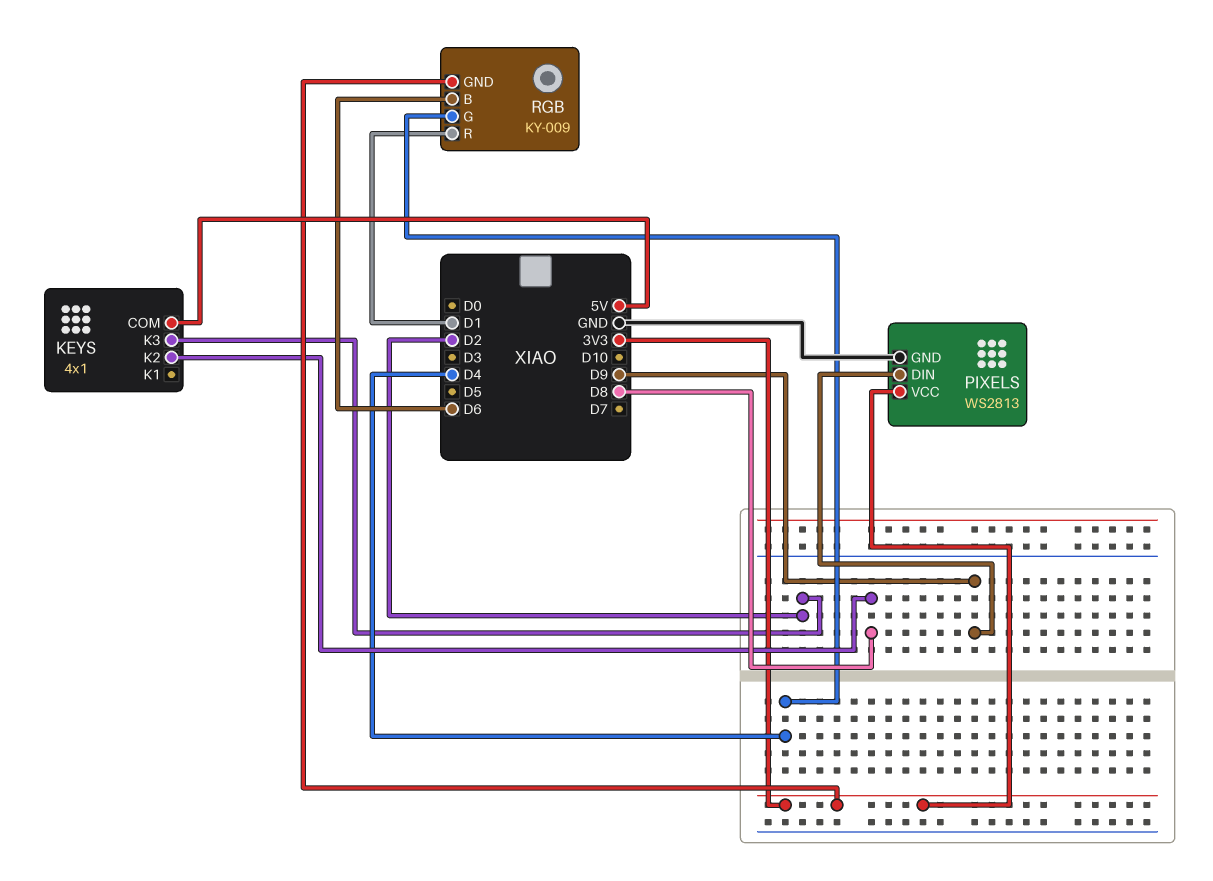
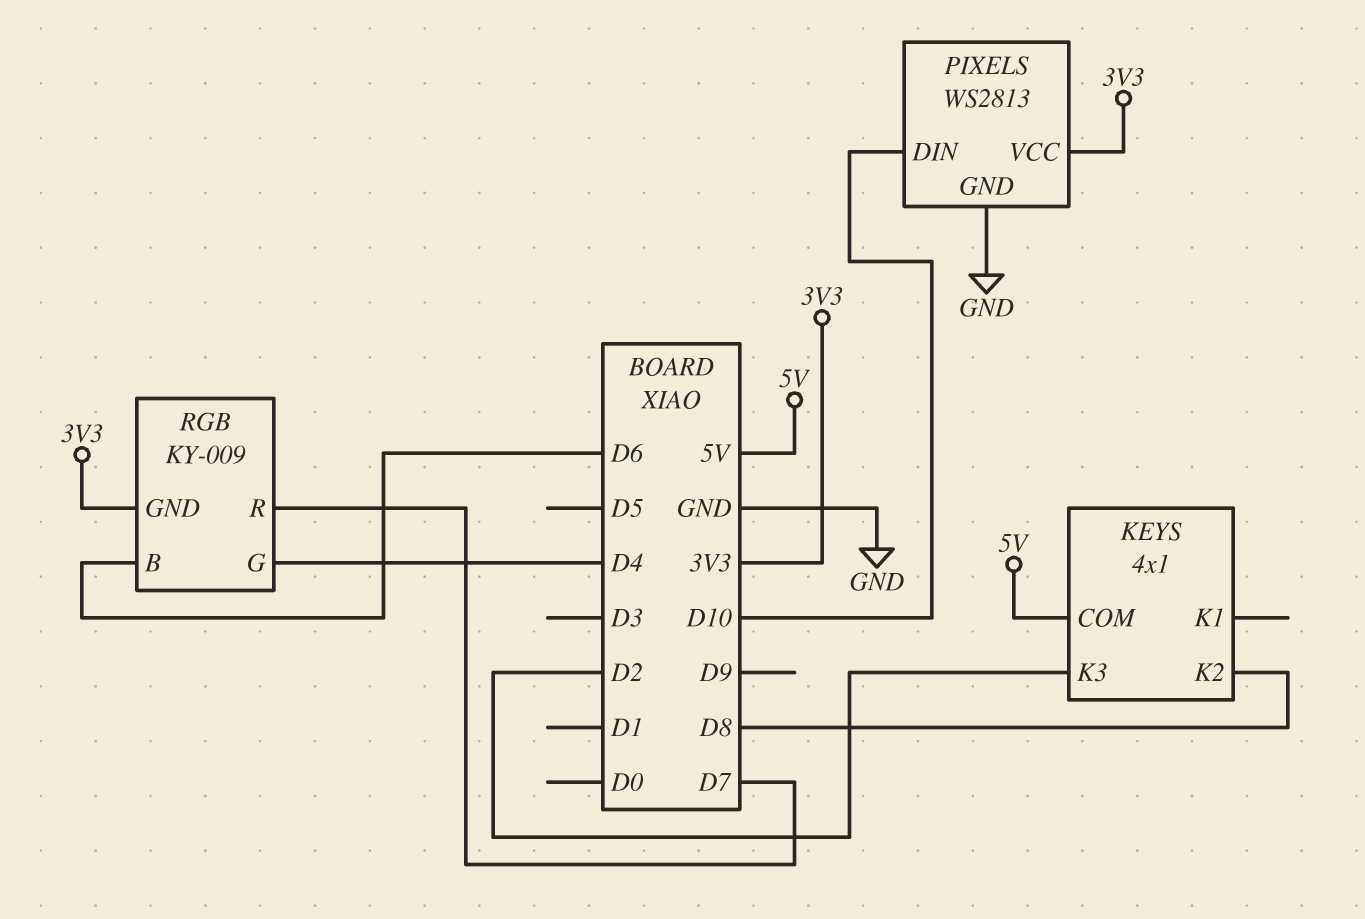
PIXELS pin DIN: D9 -> D10
RGB pin R: D1 -> D7

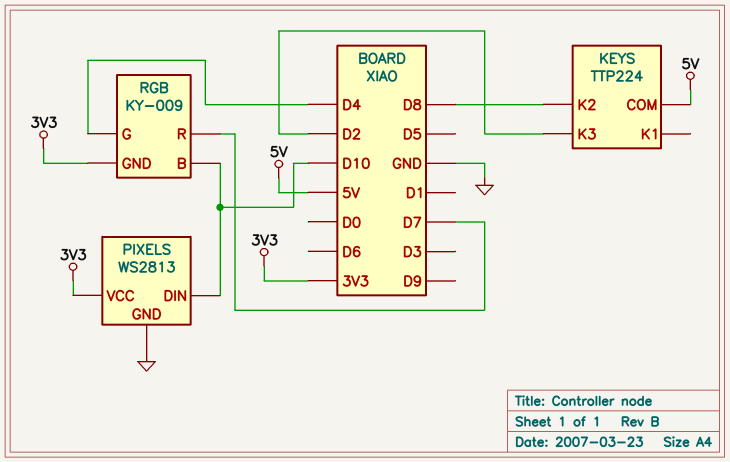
KEYS: 4x1 -> TTP224
RGB pin B: D6 -> D10

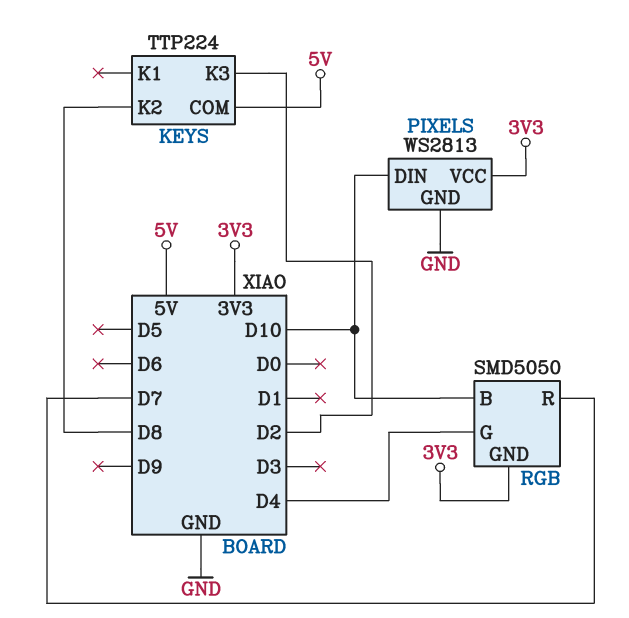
RGB: KY-009 -> SMD5050

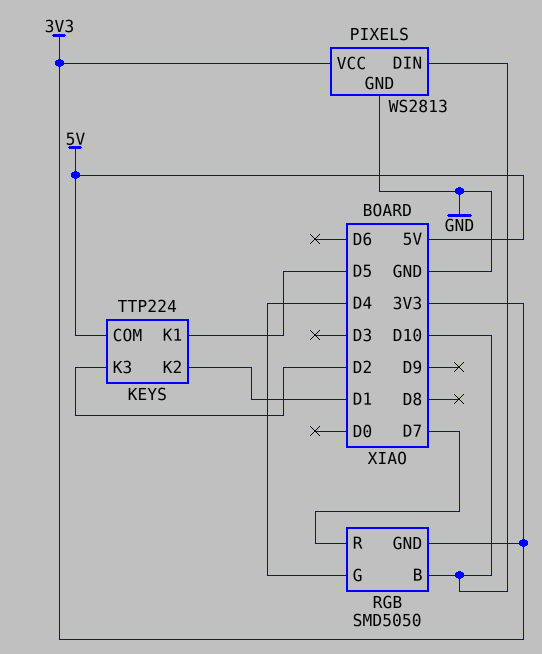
KEYS pin K1: none -> D5
KEYS pin K2: D8 -> D1

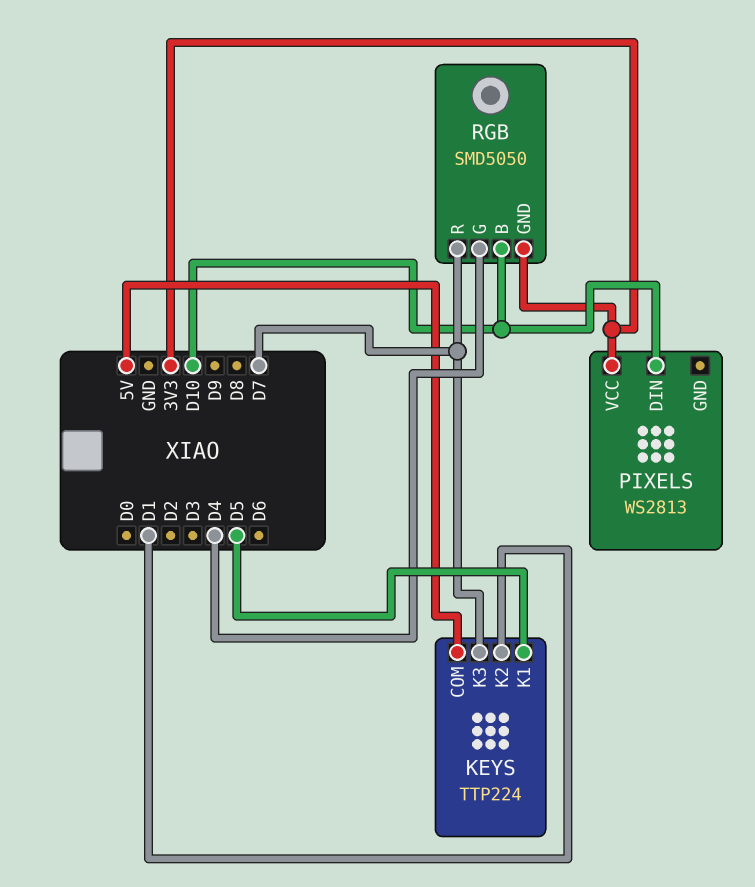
KEYS pin K3: D2 -> D7
PIXELS pin GND: GND -> none

